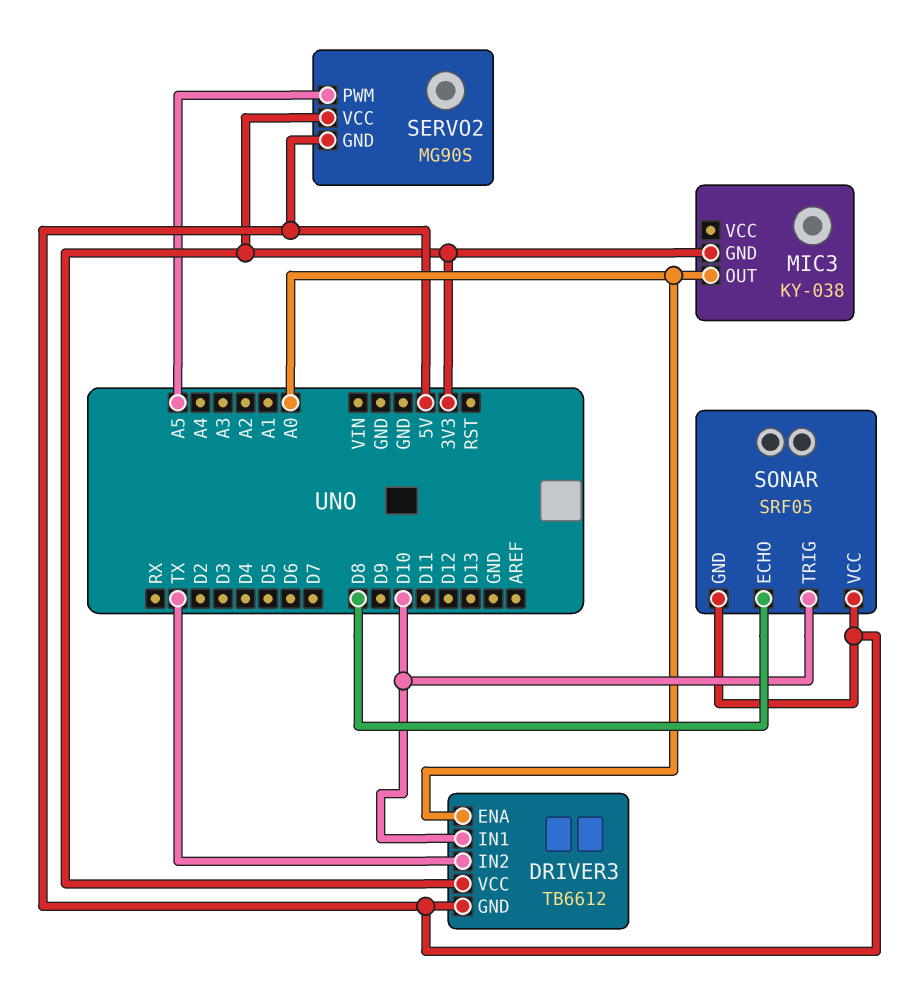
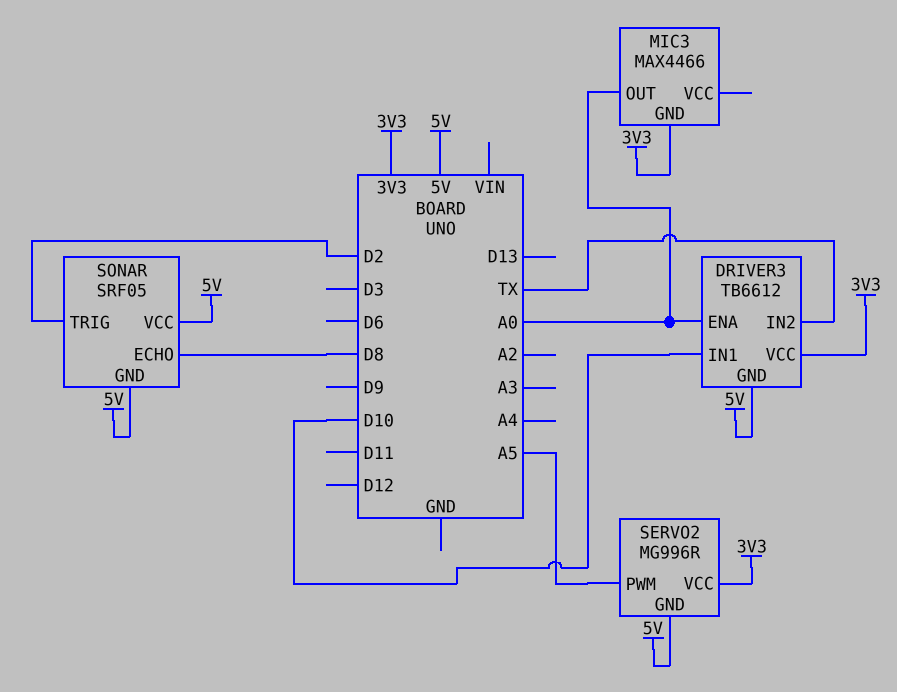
MIC3: KY-038 -> MAX4466
SERVO2: MG90S -> MG996R
SONAR pin TRIG: D10 -> D2

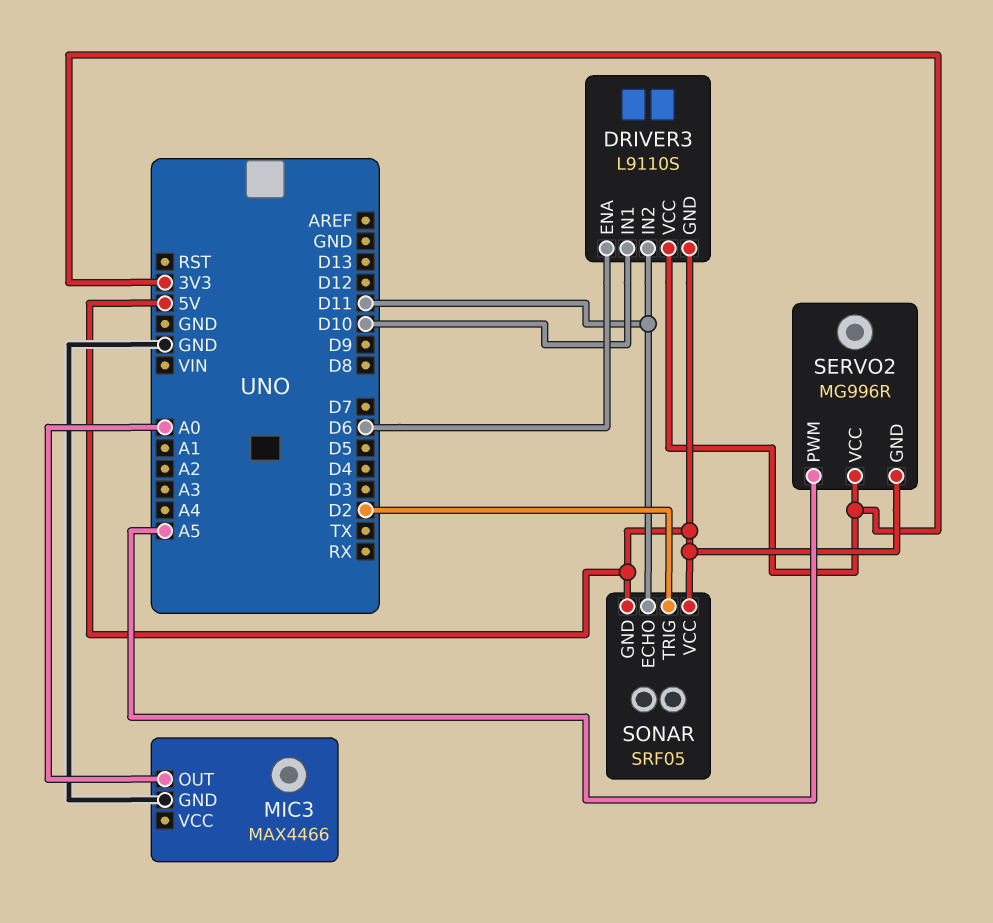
DRIVER3: TB6612 -> L9110S
DRIVER3 pin ENA: A0 -> D6
DRIVER3 pin IN2: TX -> D11
MIC3 pin GND: 3V3 -> GND
SONAR pin ECHO: D8 -> D11

